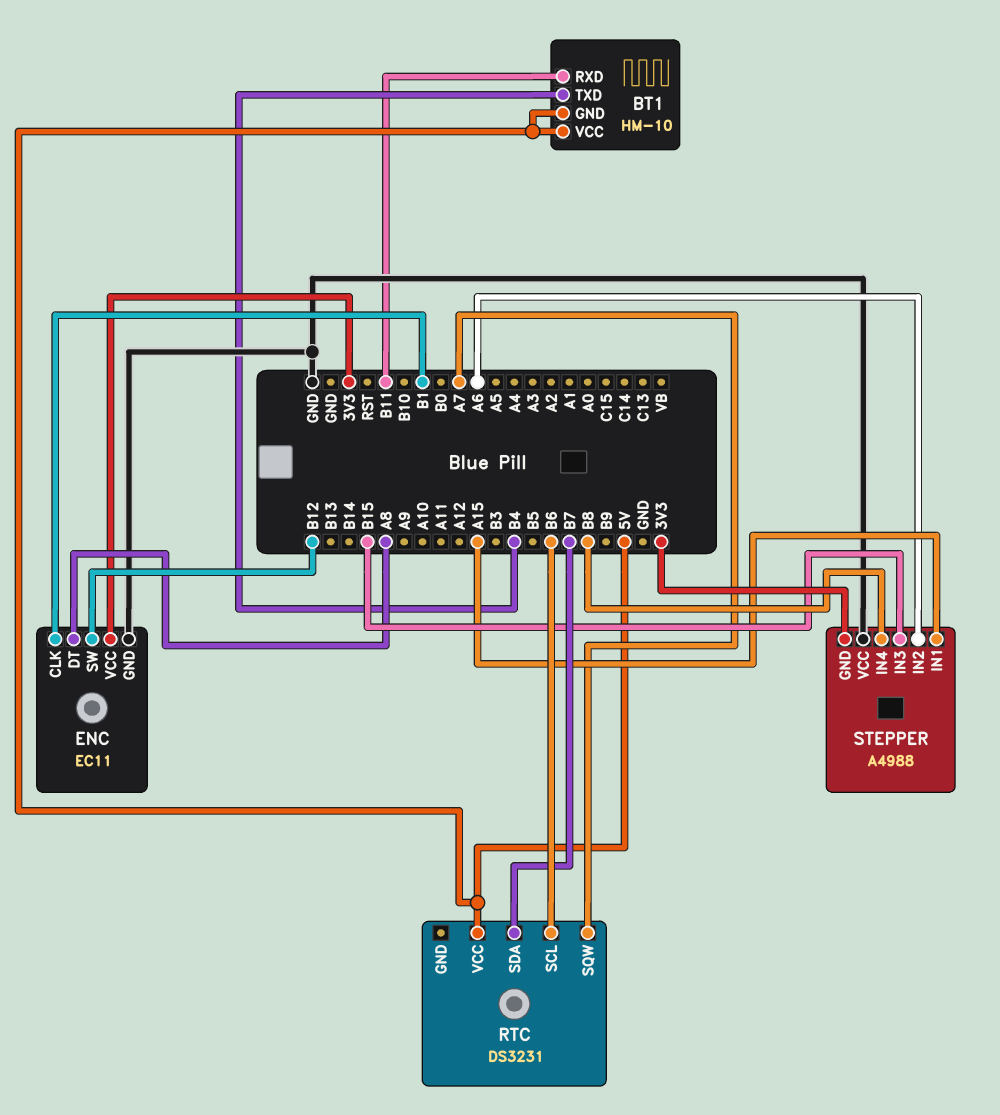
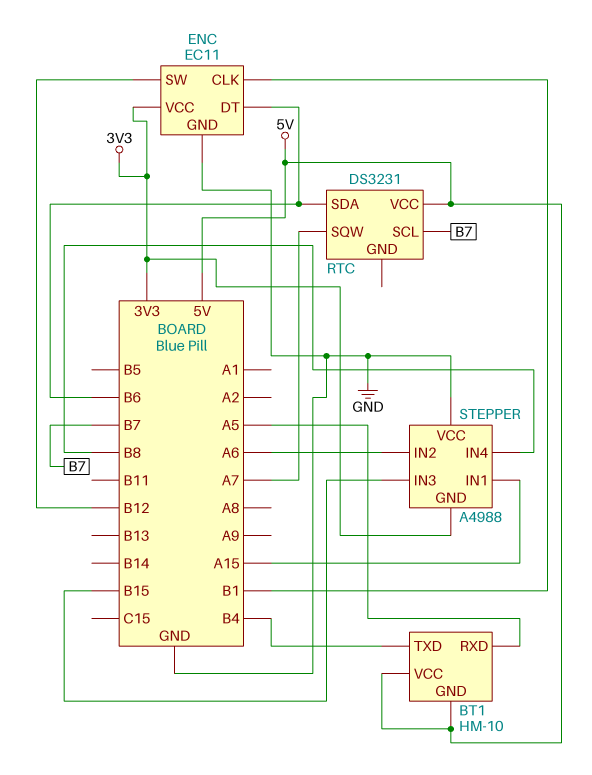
BT1 pin RXD: B11 -> A5
ENC pin DT: A8 -> B6
RTC pin SCL: B6 -> B7
RTC pin SDA: B7 -> B6

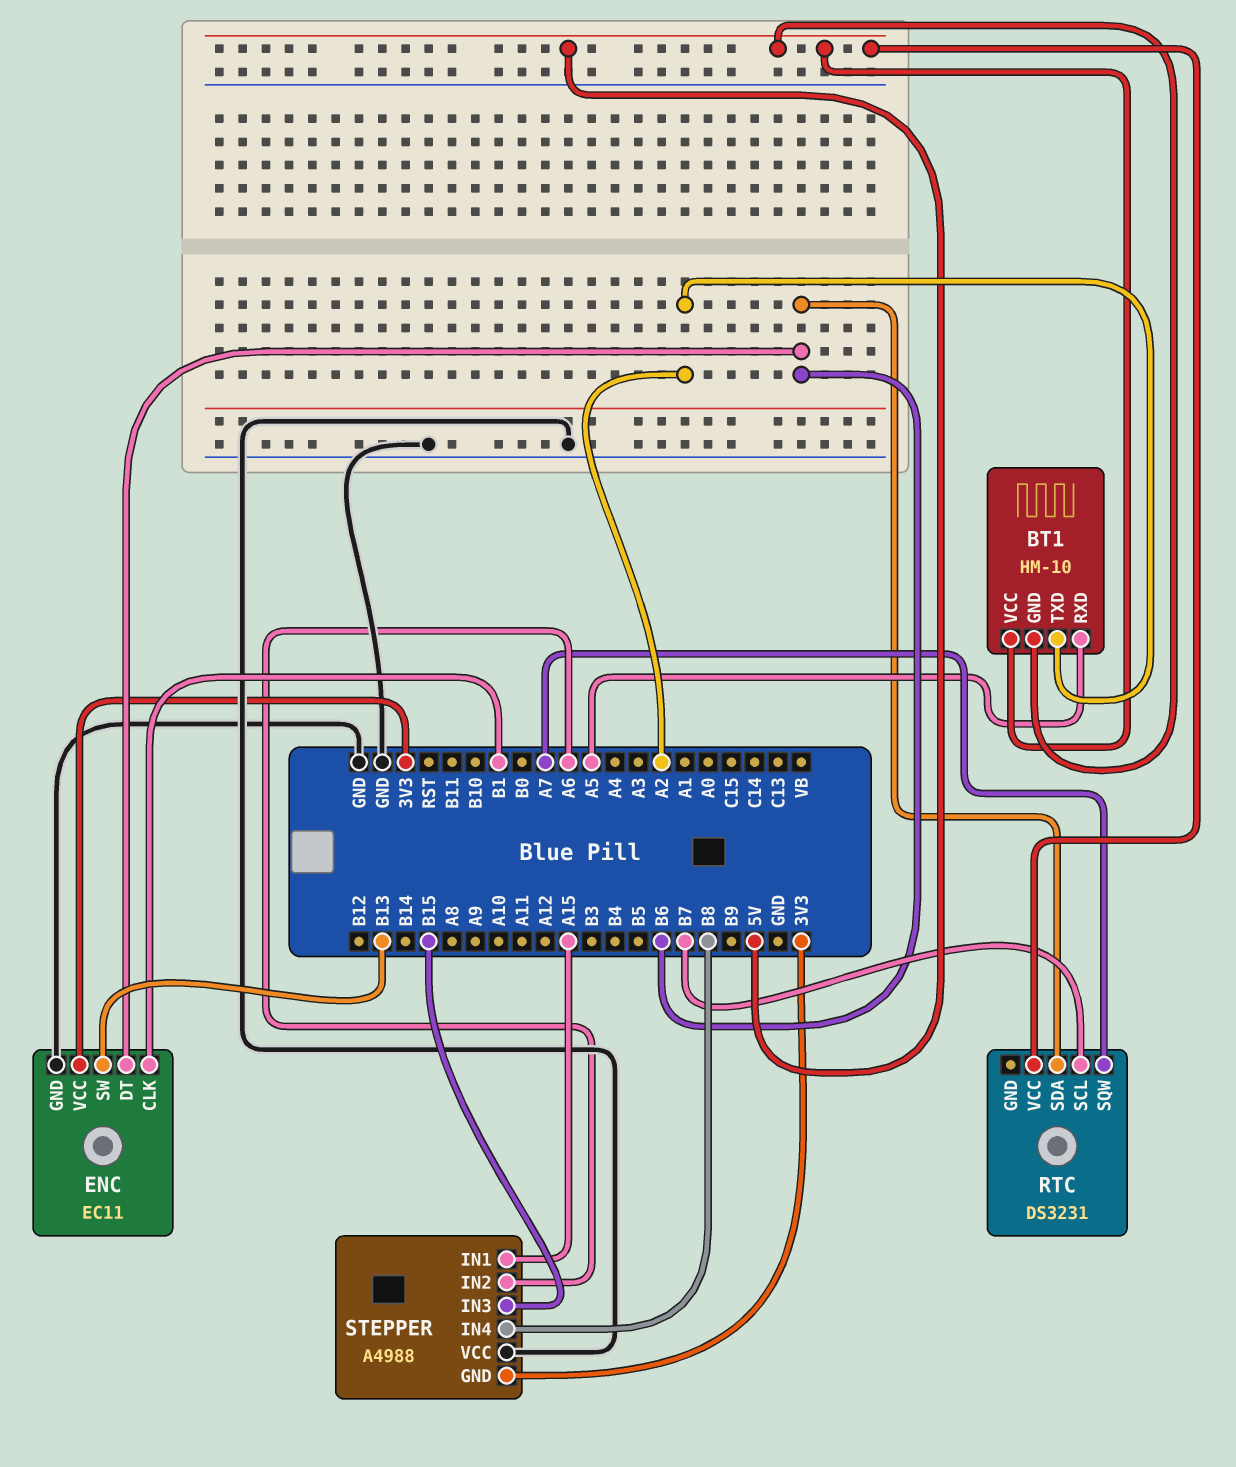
BT1 pin TXD: B4 -> A2
ENC pin SW: B12 -> B13

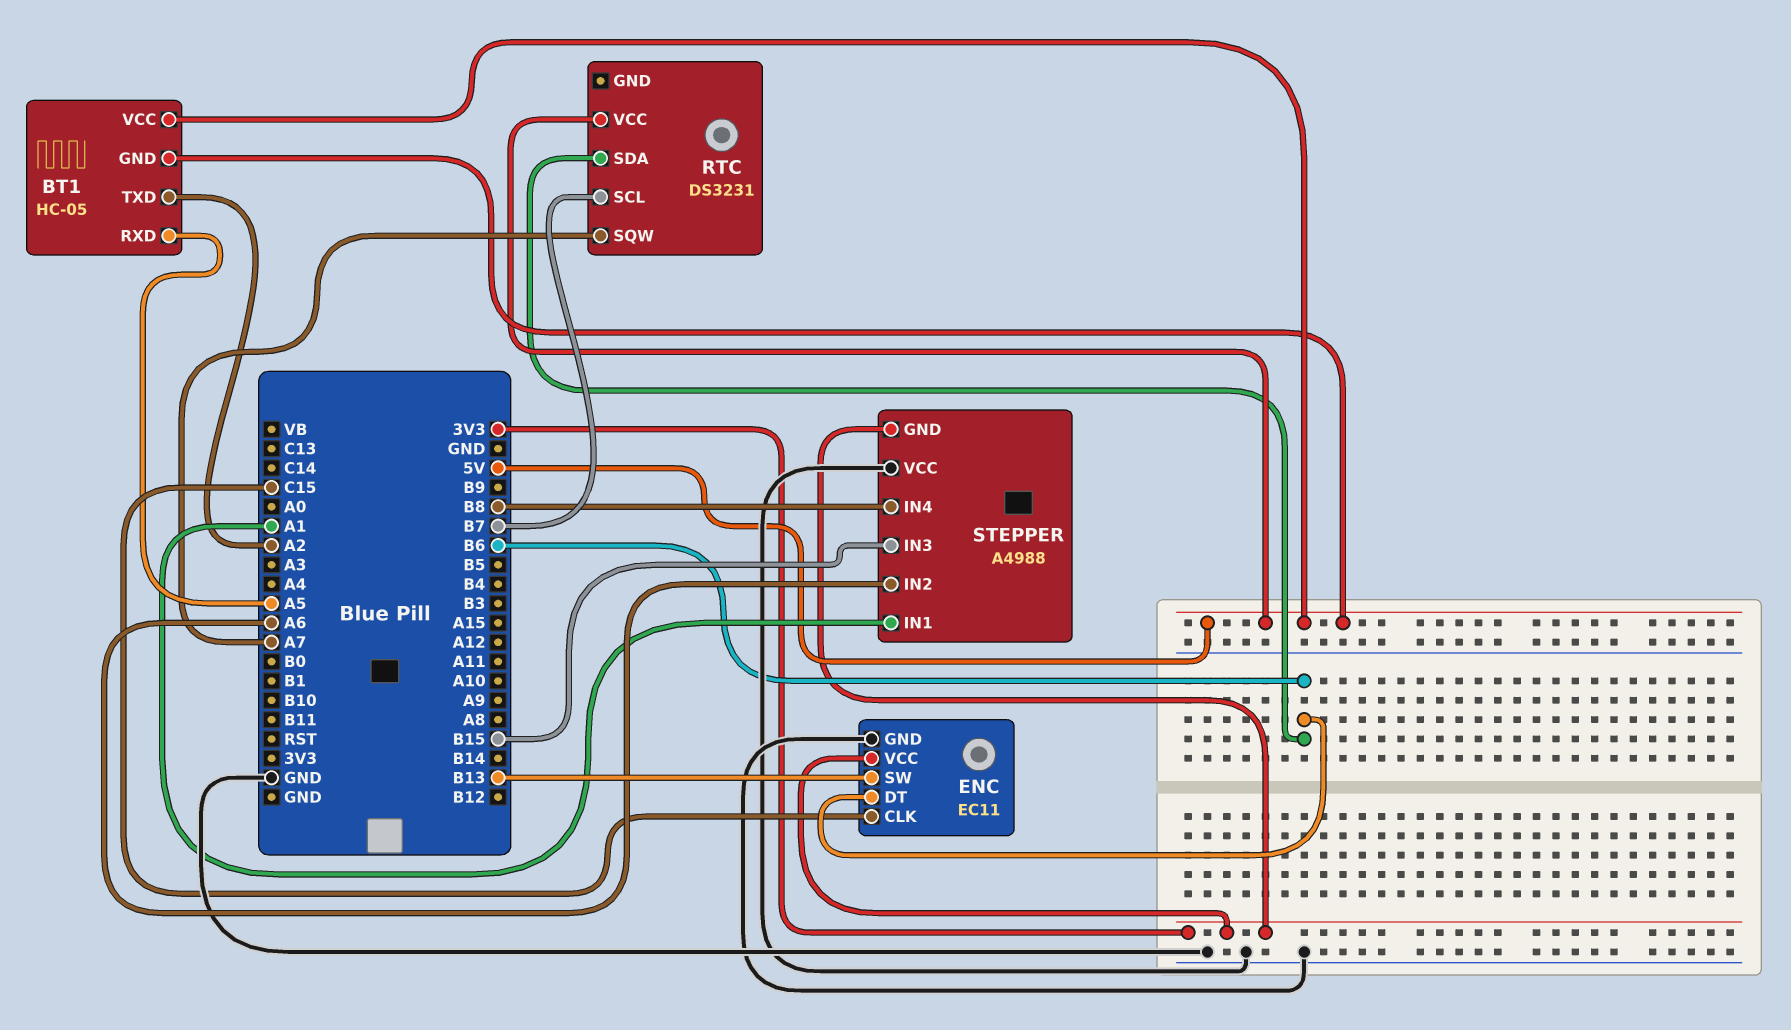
BT1: HM-10 -> HC-05
ENC pin CLK: B1 -> C15
STEPPER pin IN1: A15 -> A1

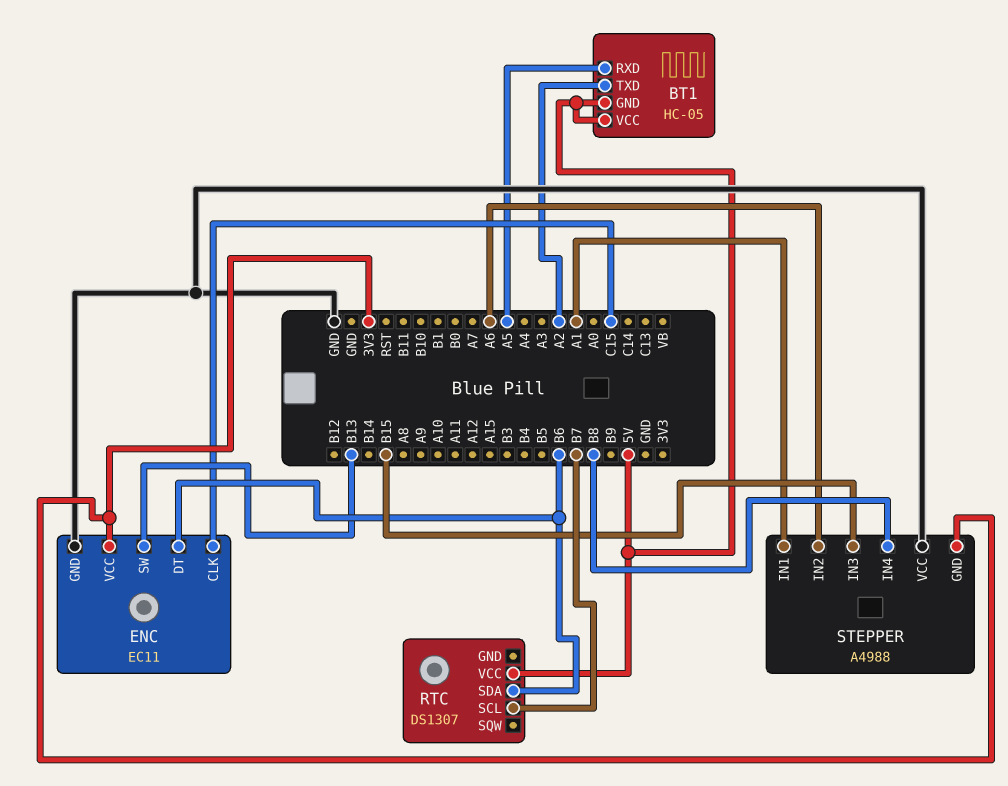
RTC: DS3231 -> DS1307
RTC pin SQW: A7 -> none

